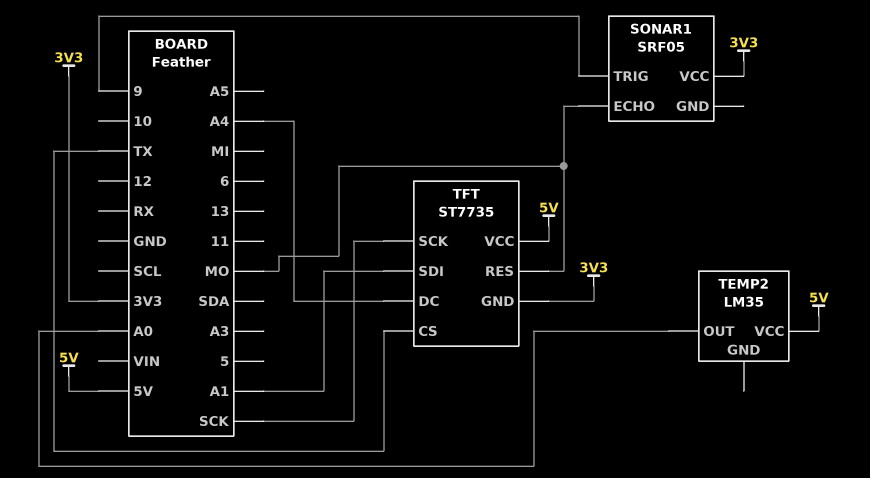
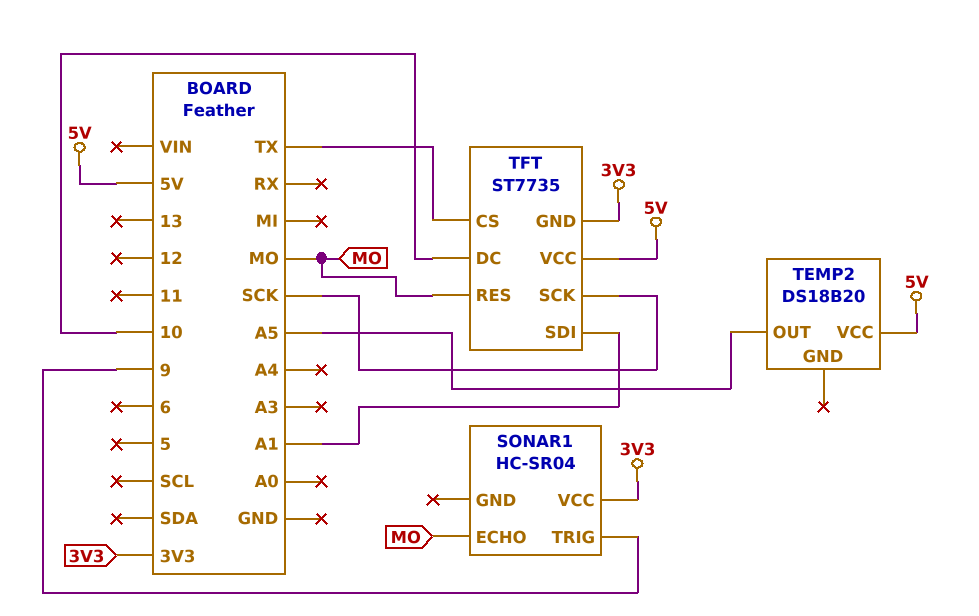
SONAR1: SRF05 -> HC-SR04
TEMP2: LM35 -> DS18B20
TEMP2 pin OUT: A0 -> A5
TFT pin DC: A4 -> 10

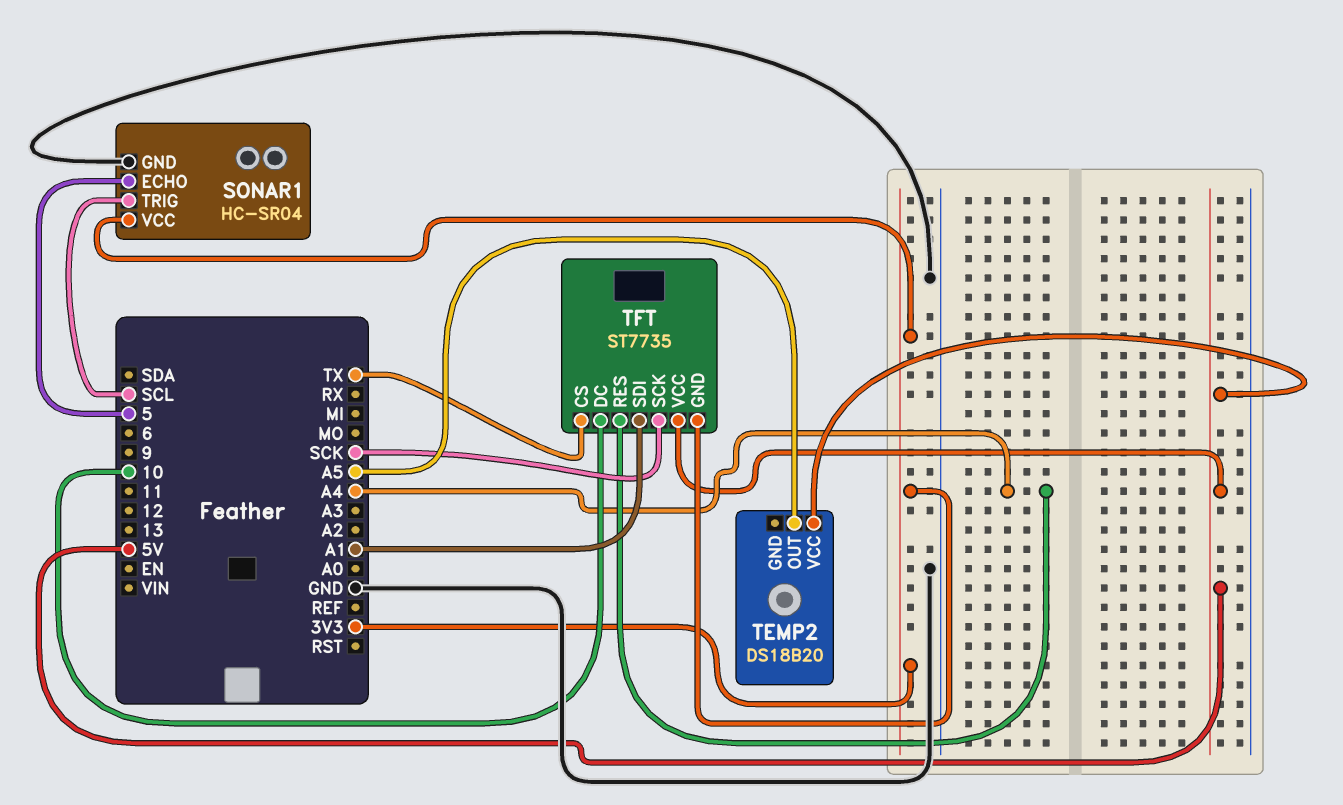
SONAR1 pin ECHO: MO -> 5
SONAR1 pin GND: none -> GND
SONAR1 pin TRIG: 9 -> SCL
TFT pin RES: MO -> A4

